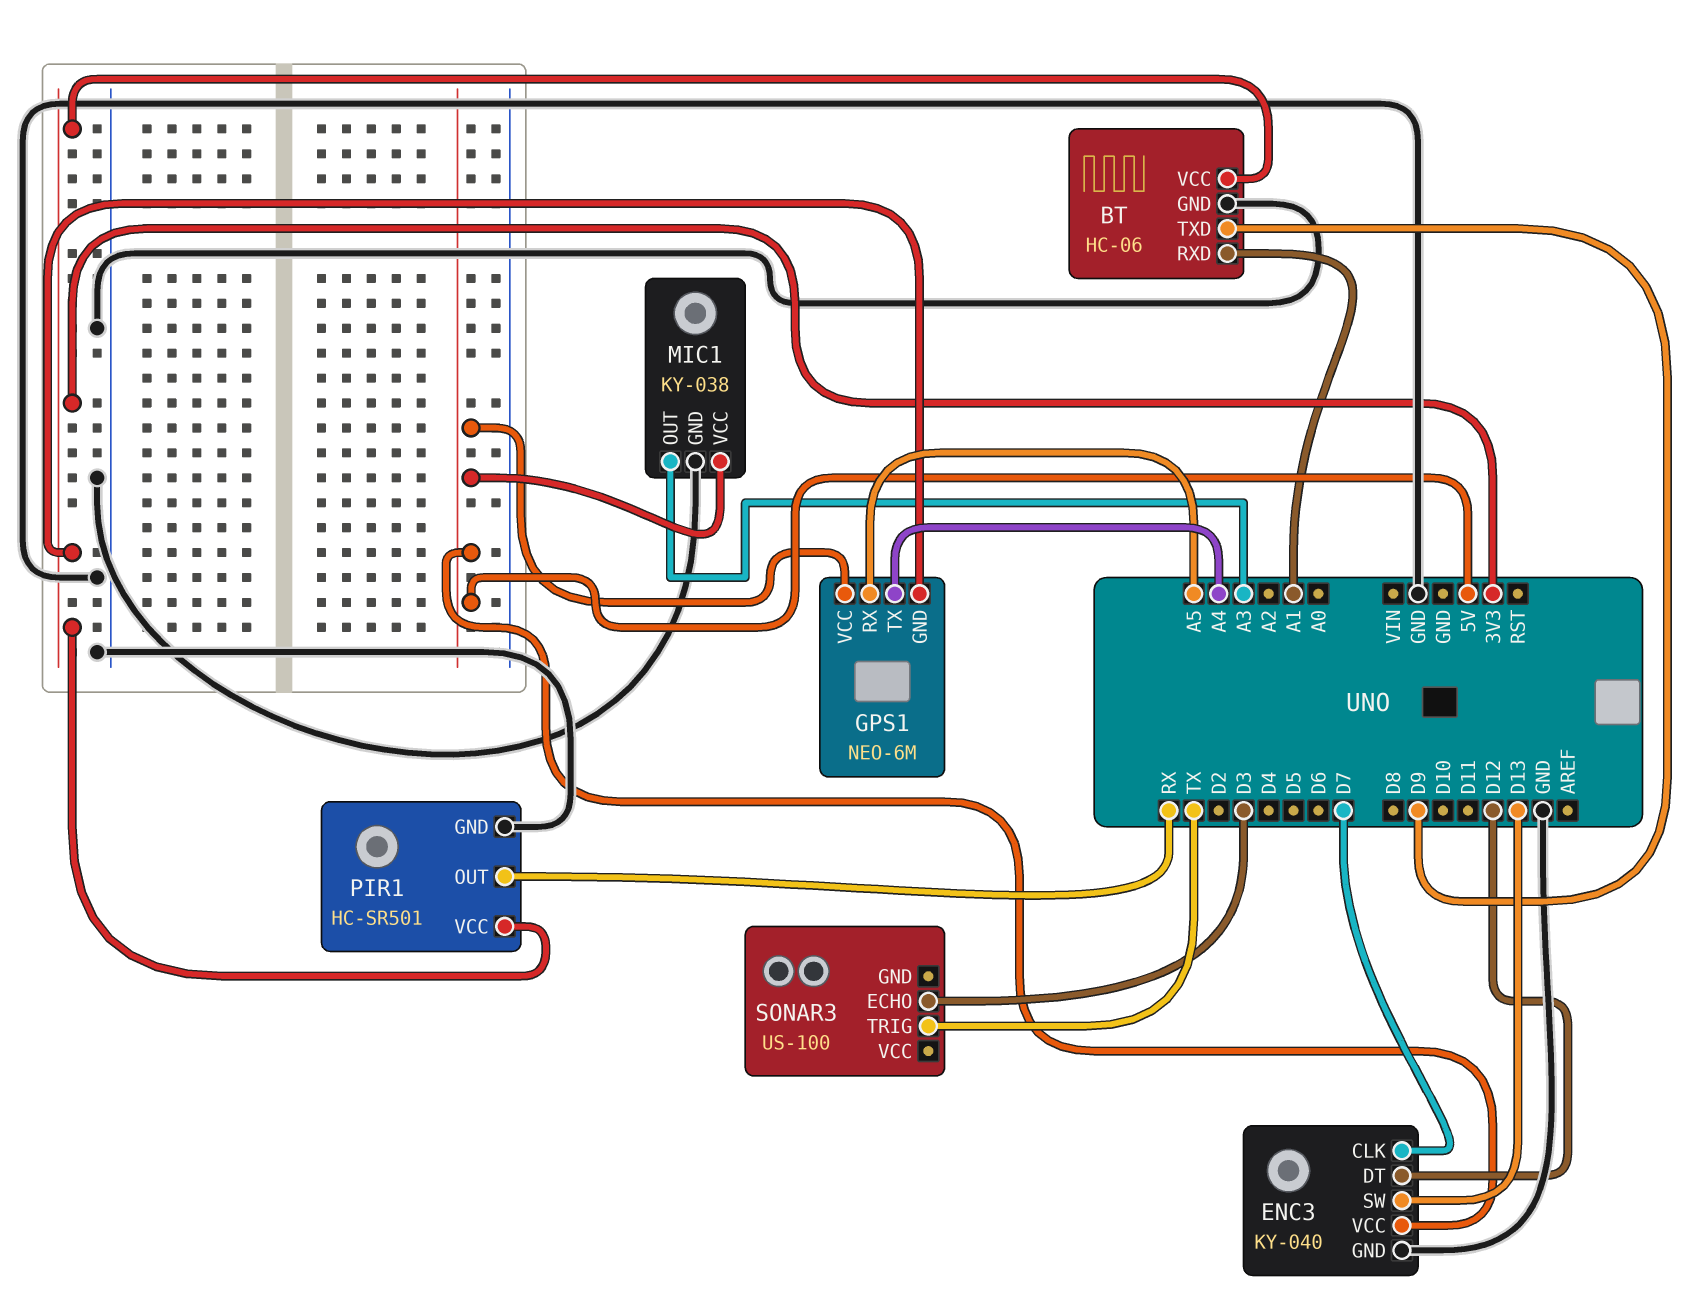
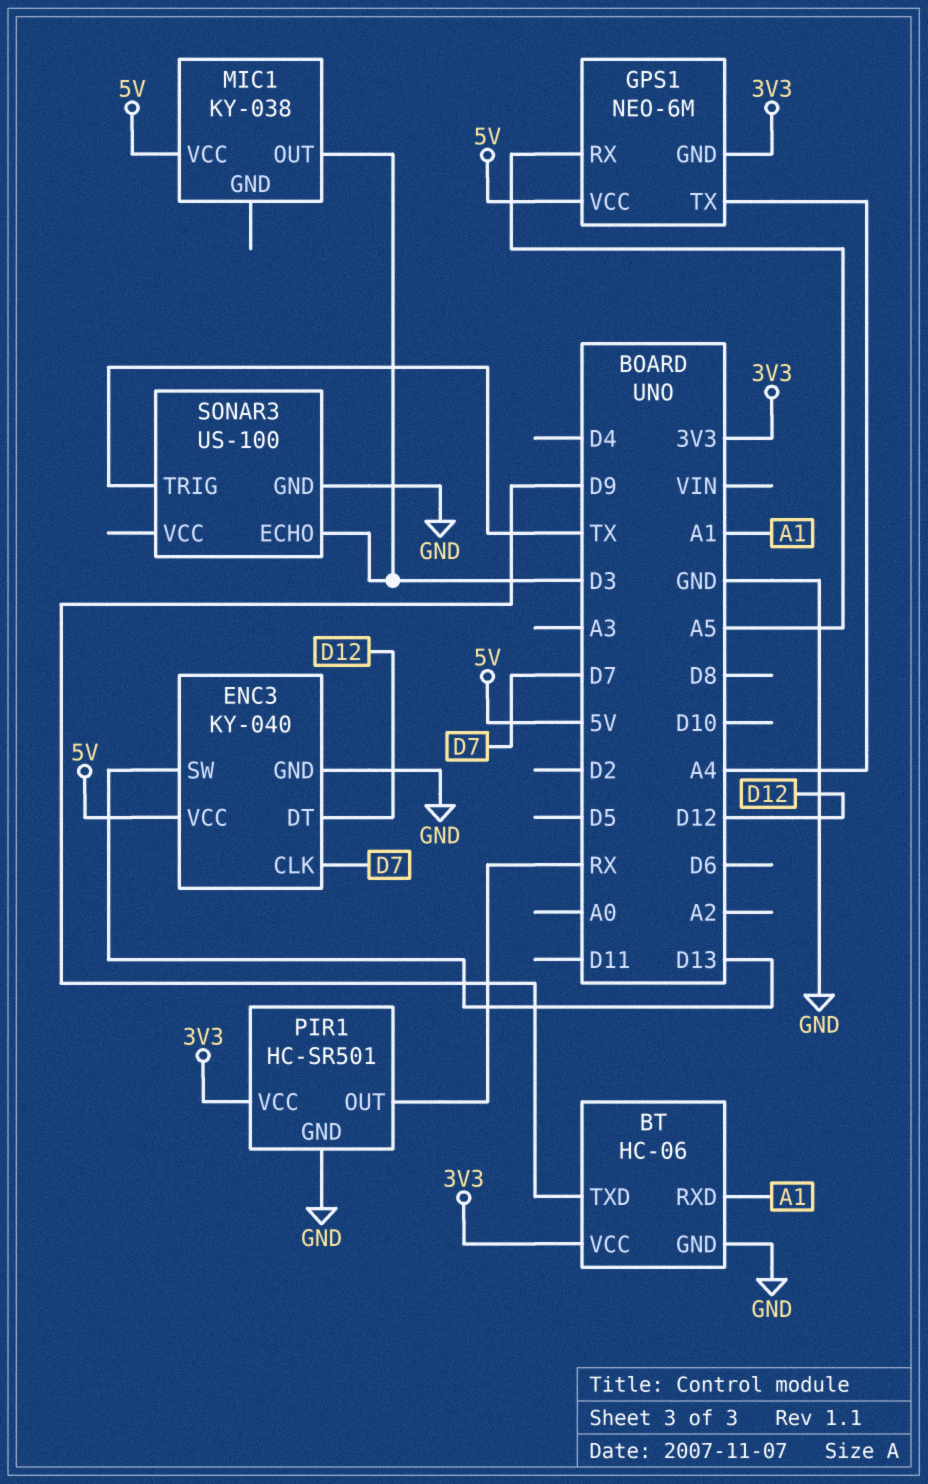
MIC1 pin GND: GND -> none
MIC1 pin OUT: A3 -> D3
SONAR3 pin GND: none -> GND

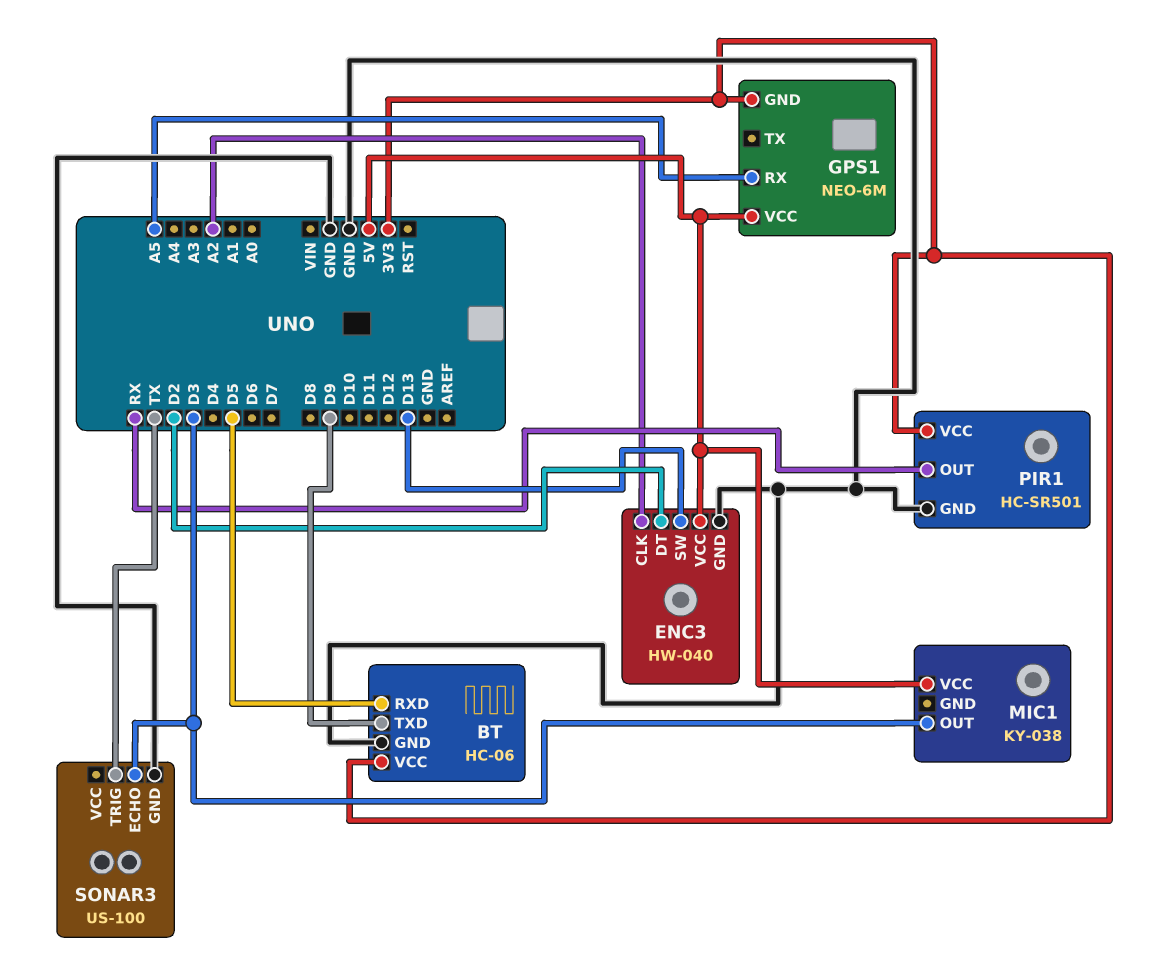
BT pin RXD: A1 -> D5
ENC3: KY-040 -> HW-040
ENC3 pin CLK: D7 -> A2
ENC3 pin DT: D12 -> D2
GPS1 pin TX: A4 -> none

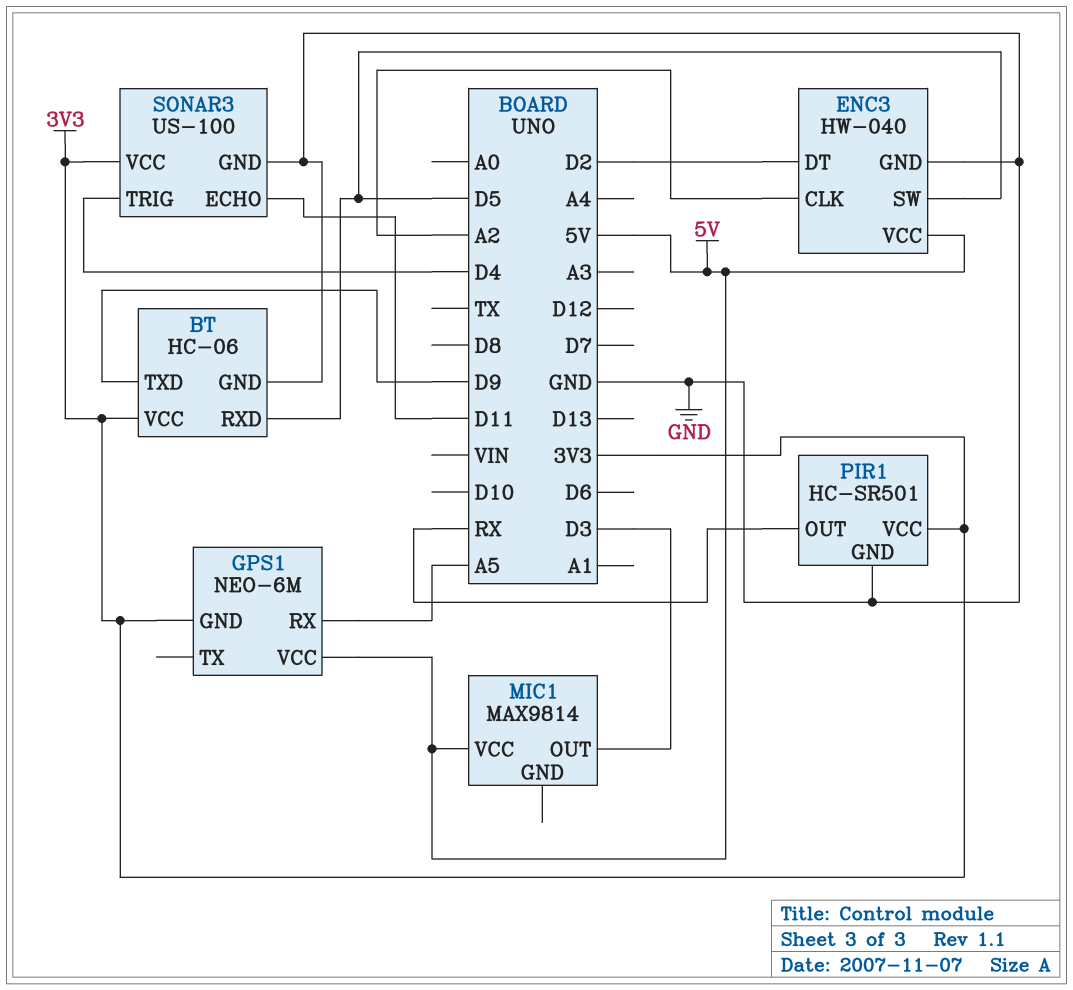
ENC3 pin SW: D13 -> D5
MIC1: KY-038 -> MAX9814
SONAR3 pin ECHO: D3 -> D11
SONAR3 pin TRIG: TX -> D4
SONAR3 pin VCC: none -> 3V3

